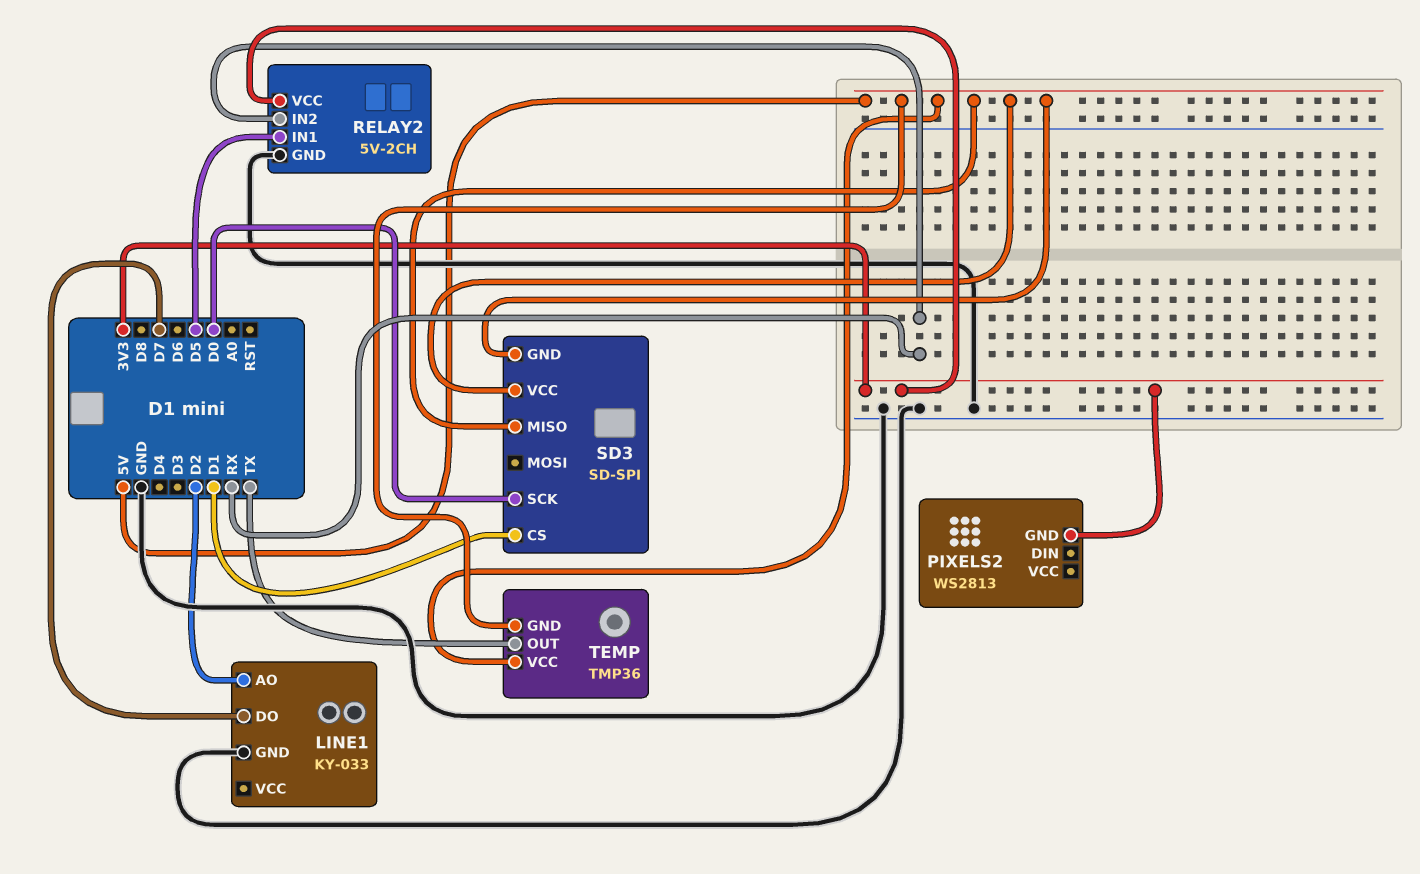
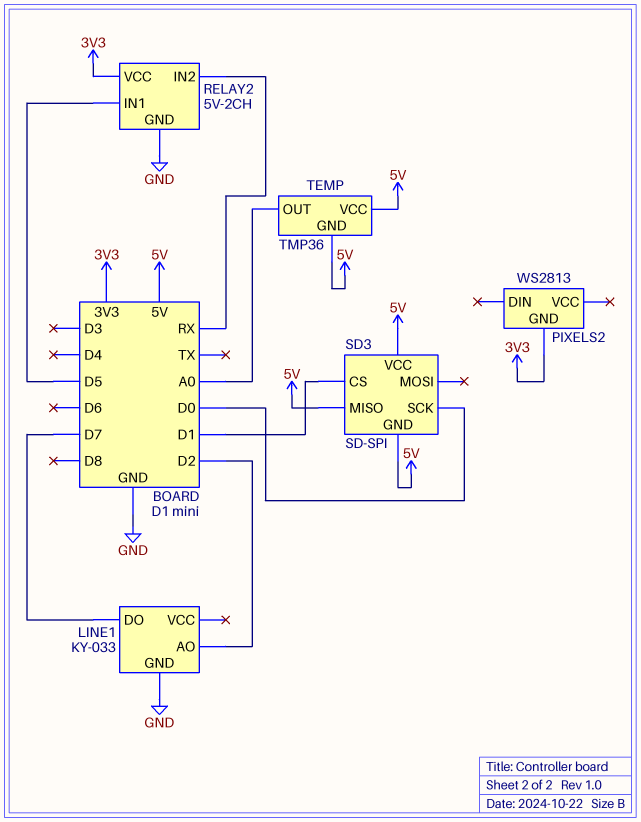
TEMP pin OUT: TX -> A0

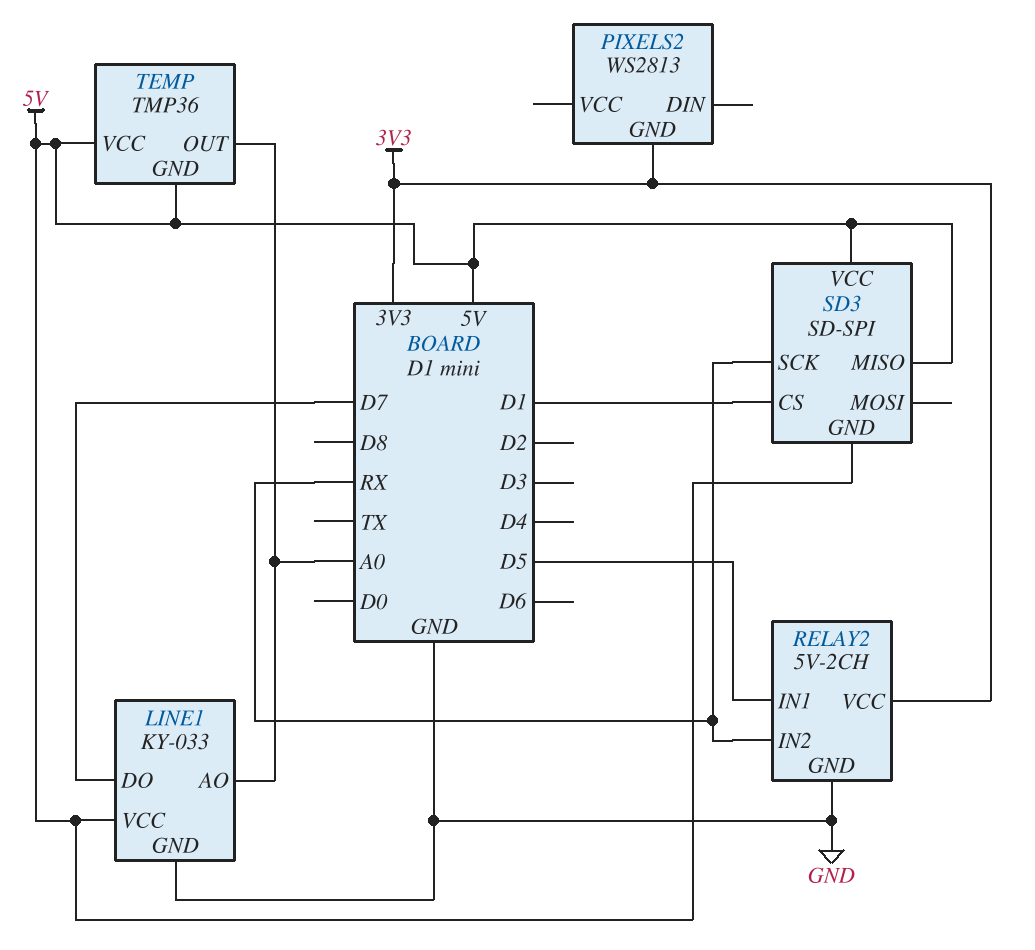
LINE1 pin AO: D2 -> A0
LINE1 pin VCC: none -> 5V
SD3 pin SCK: D0 -> RX

